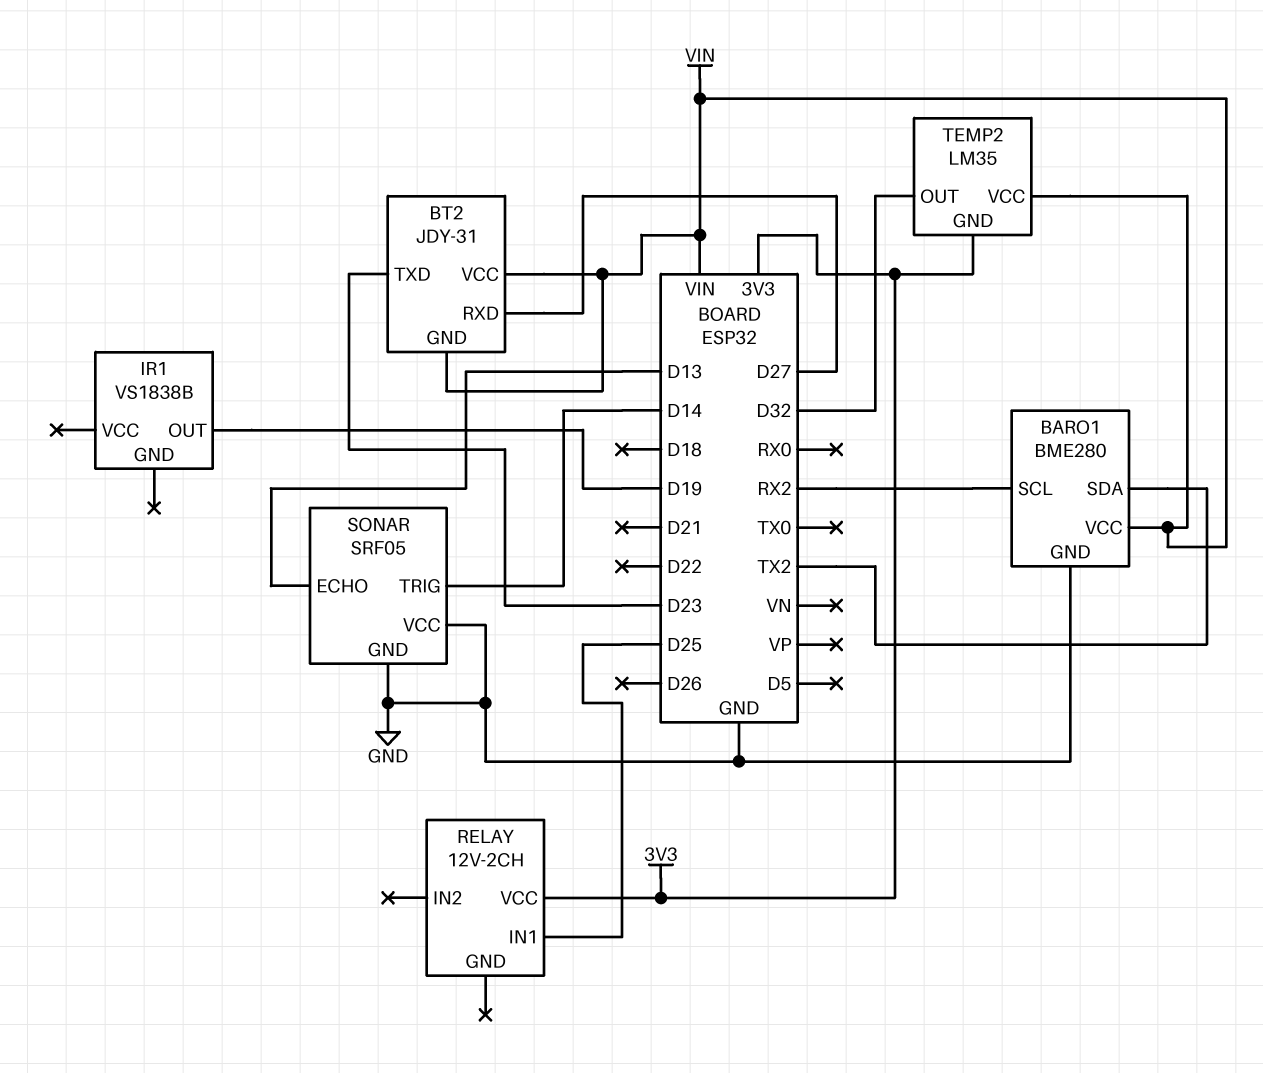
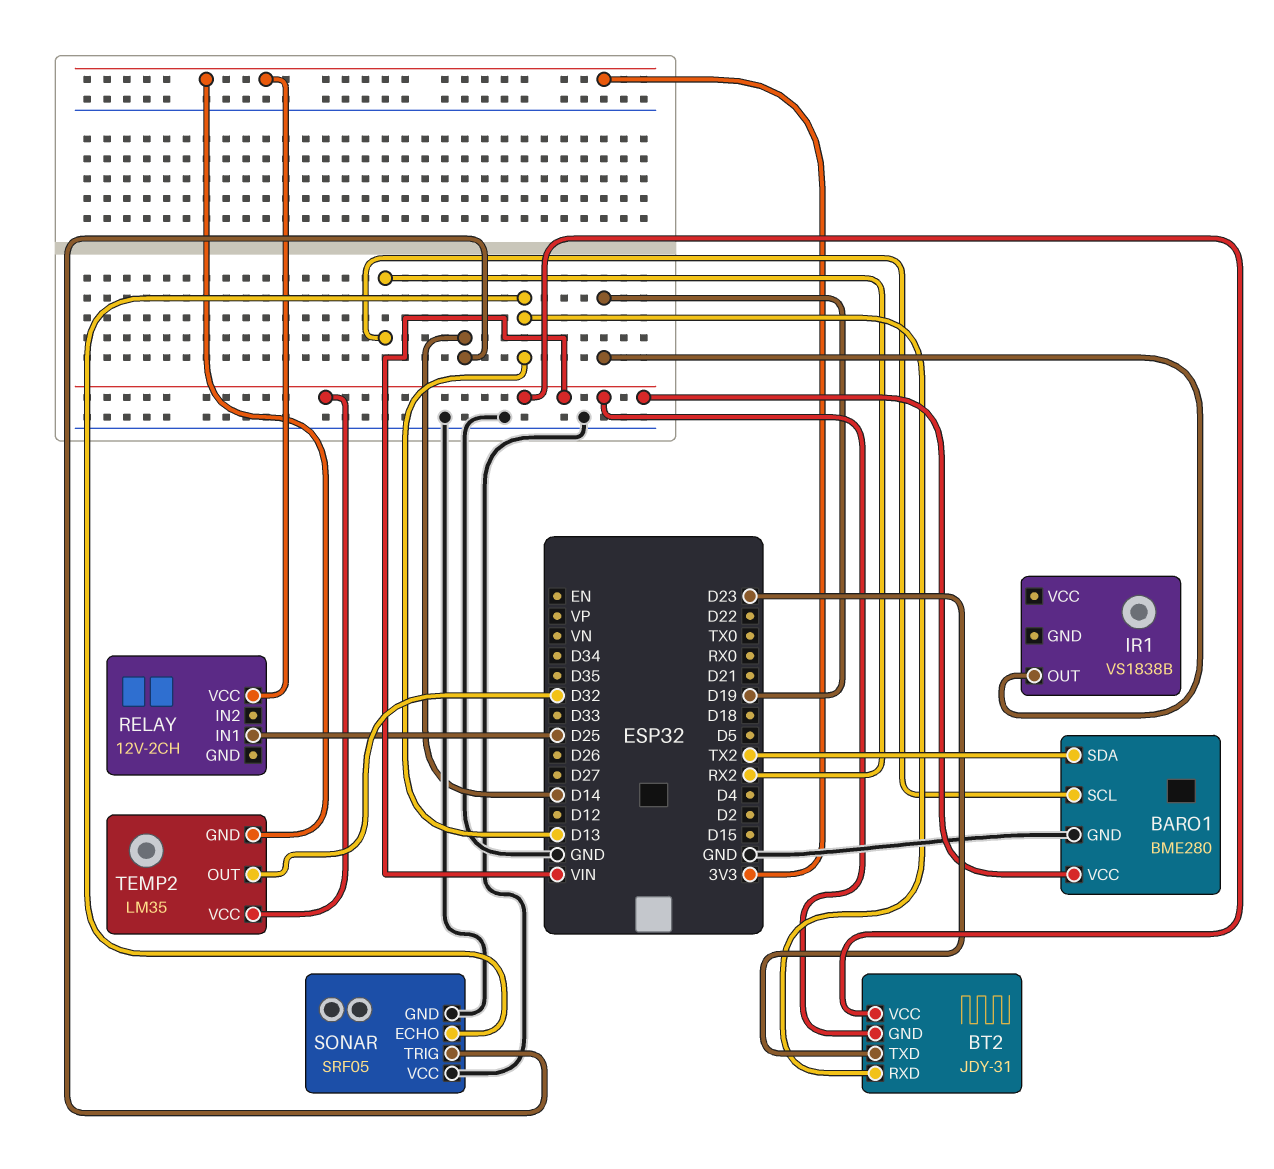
BT2 pin RXD: D27 -> D13

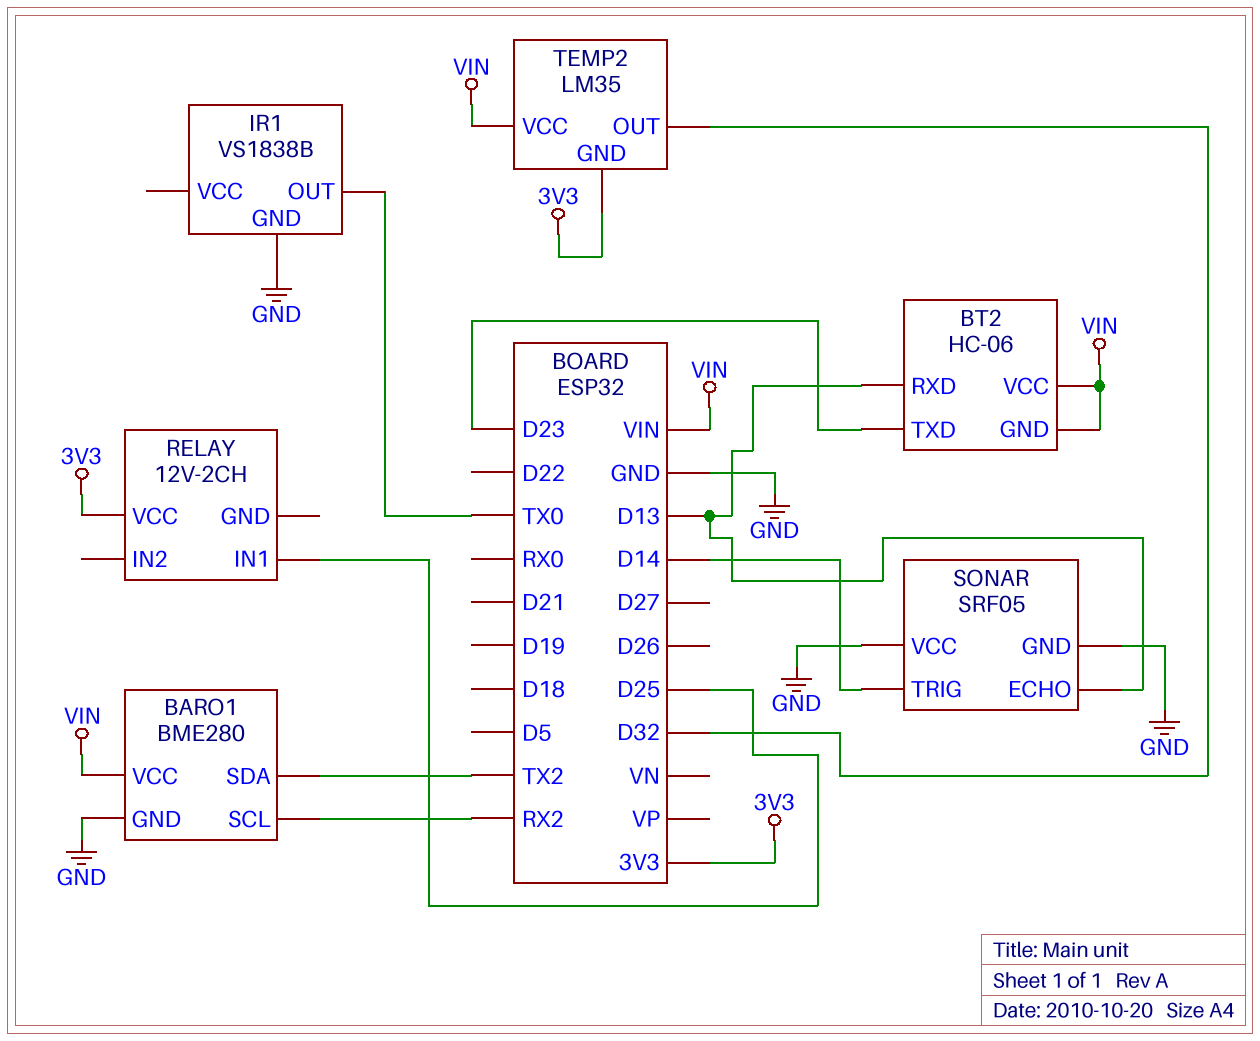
BT2: JDY-31 -> HC-06
IR1 pin GND: none -> GND
IR1 pin OUT: D19 -> TX0

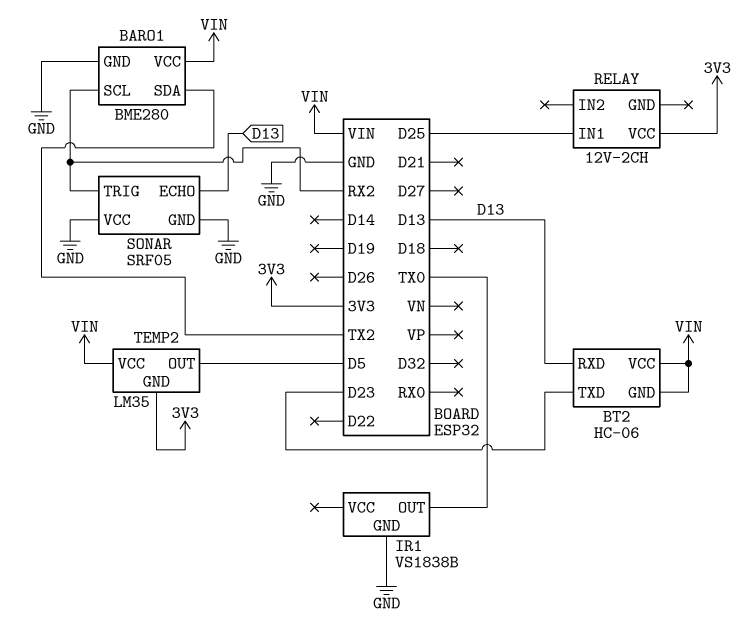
SONAR pin TRIG: D14 -> RX2
TEMP2 pin OUT: D32 -> D5

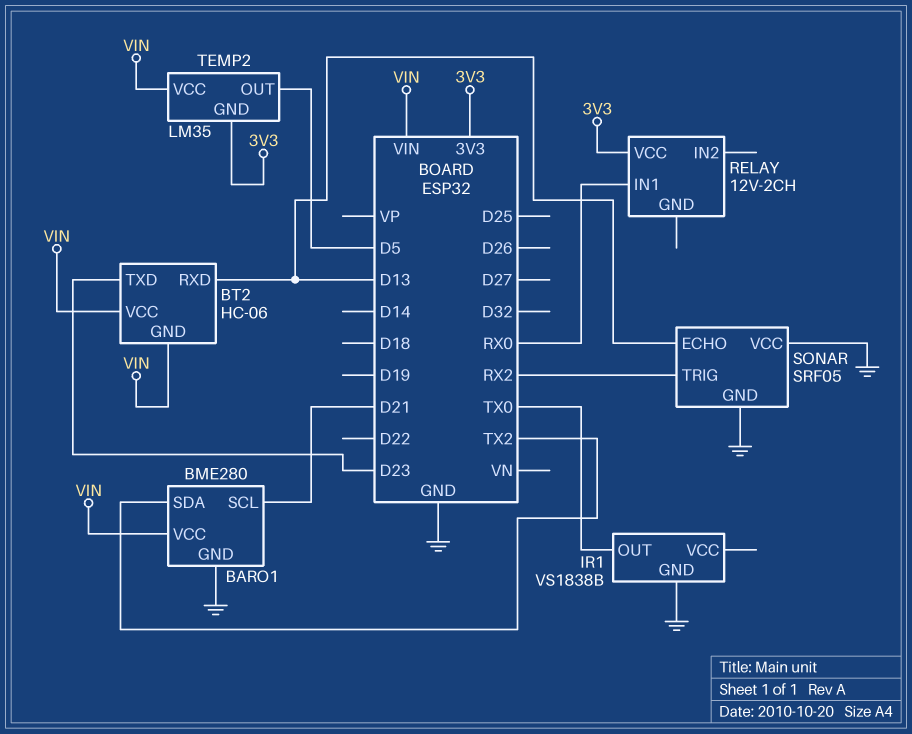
BARO1 pin SCL: RX2 -> D21
RELAY pin IN1: D25 -> RX0

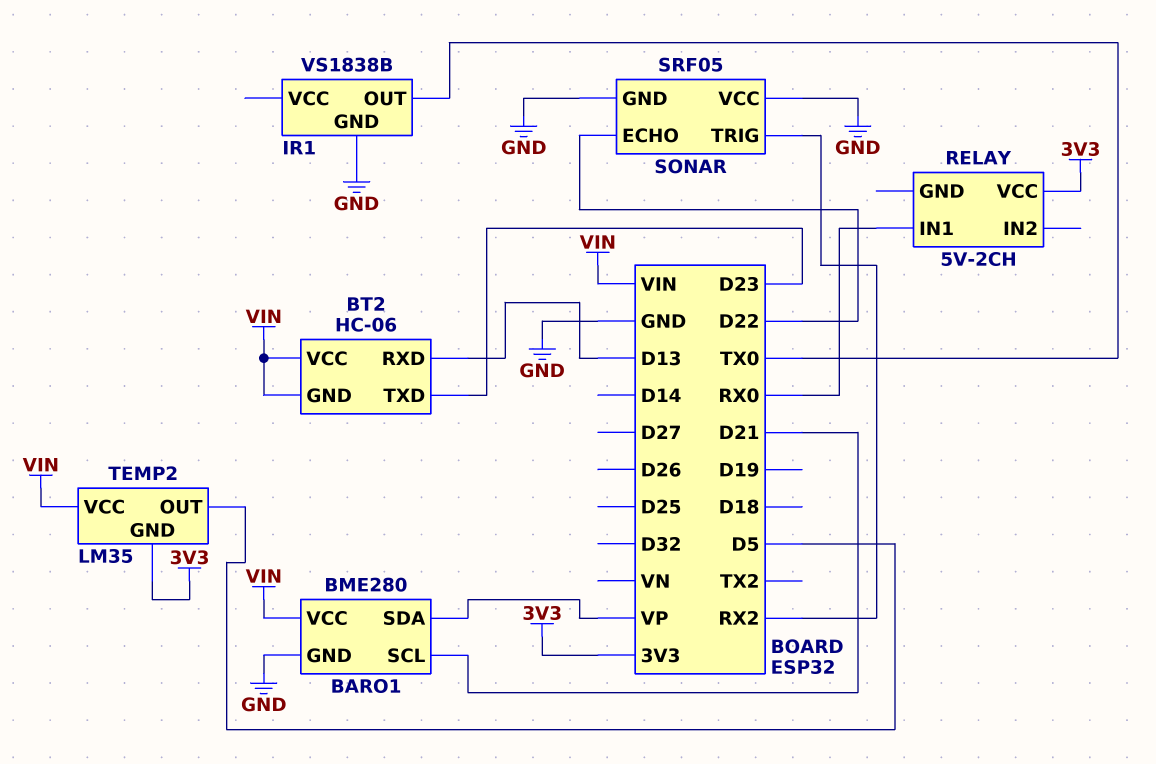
BARO1 pin SDA: TX2 -> VP
RELAY: 12V-2CH -> 5V-2CH
SONAR pin ECHO: D13 -> D22

